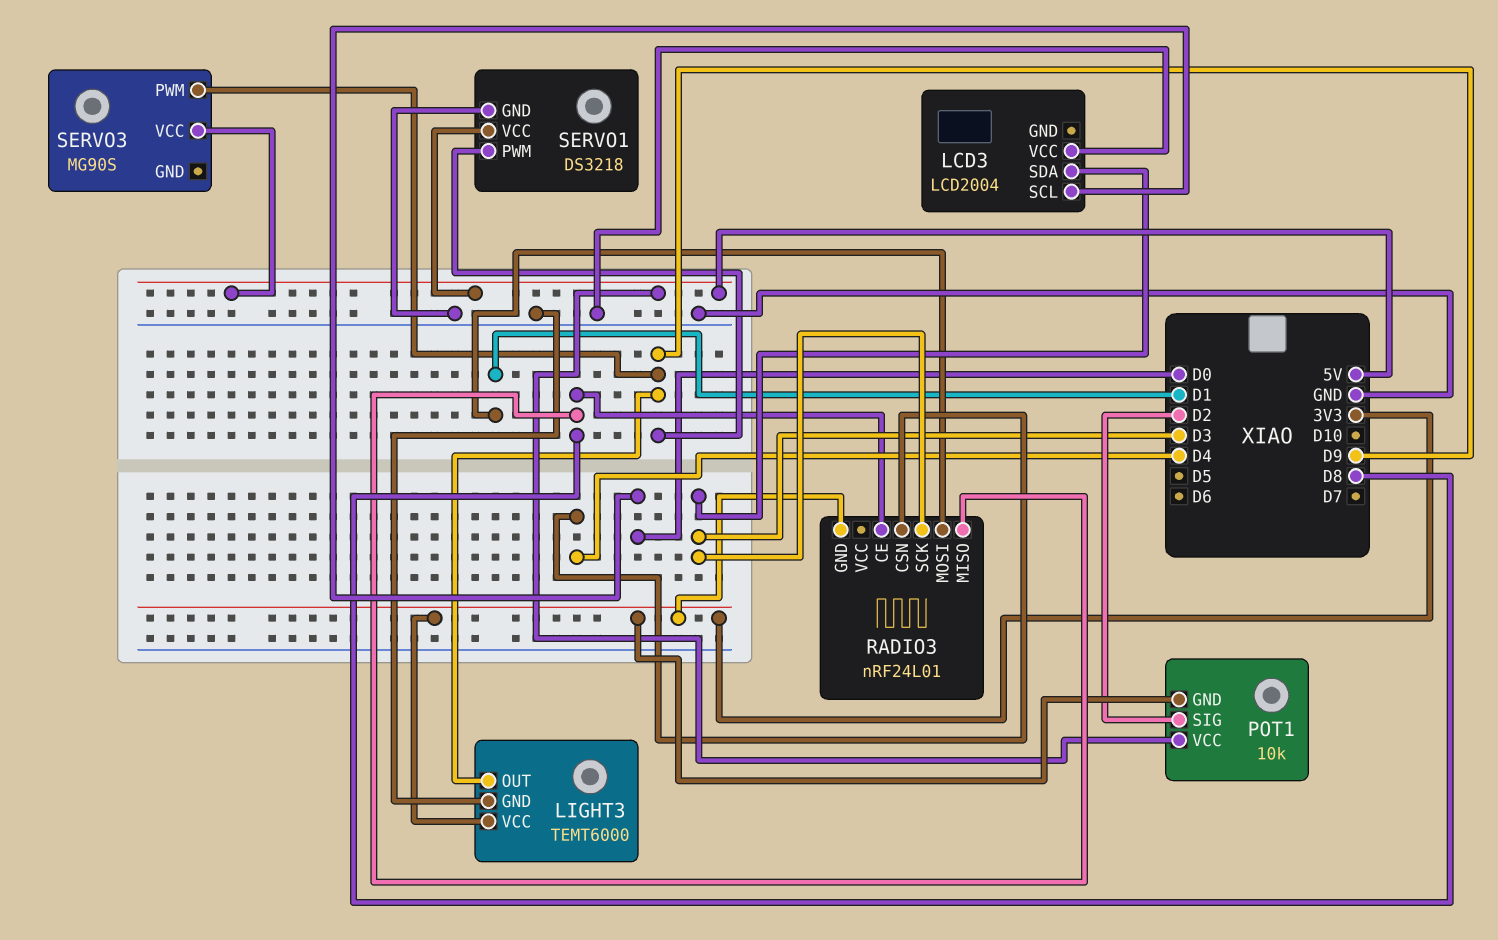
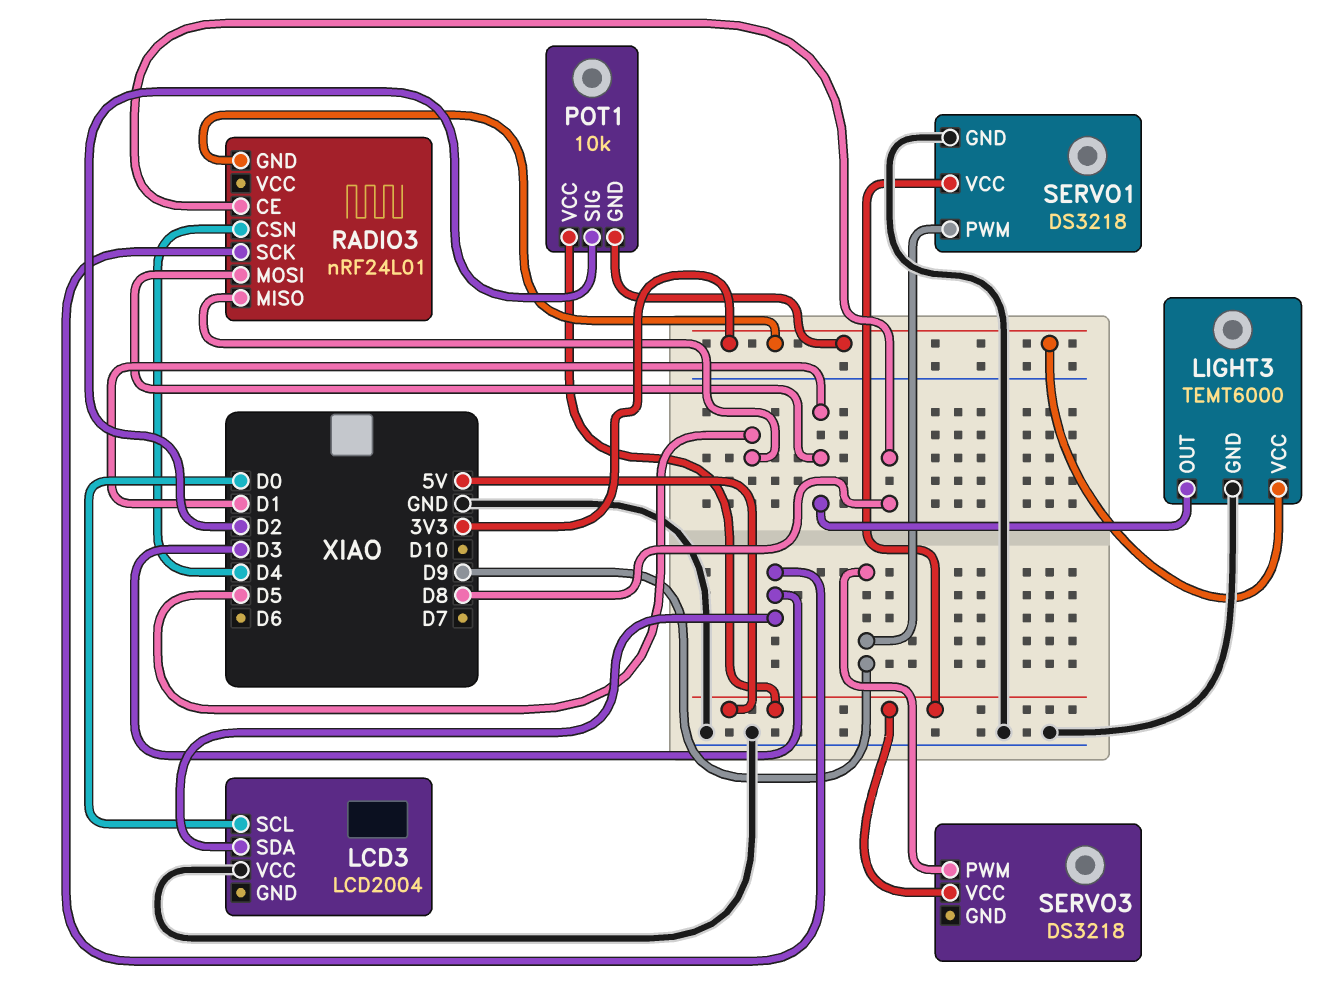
LIGHT3 pin OUT: D9 -> D1
RADIO3 pin MISO: D8 -> D5
SERVO3: MG90S -> DS3218

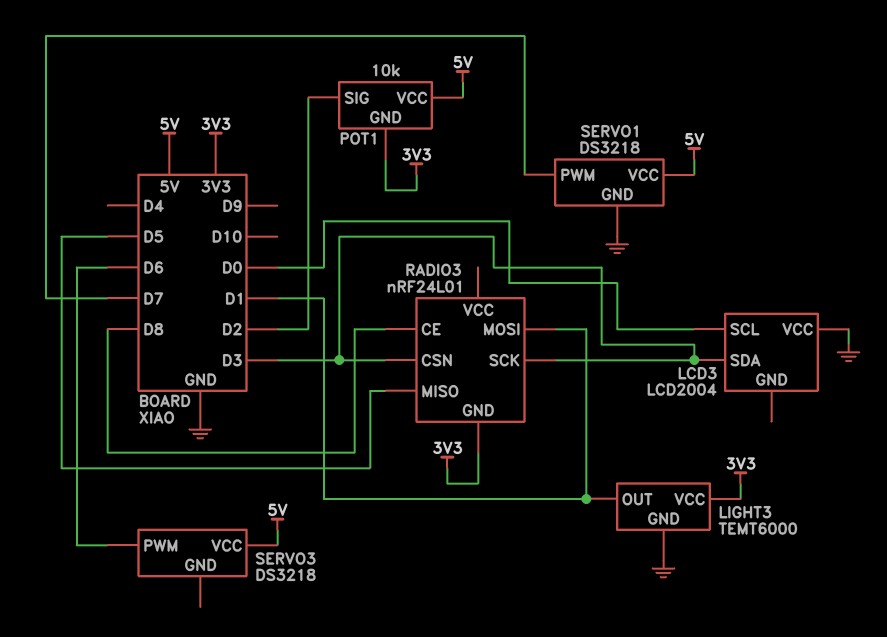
RADIO3 pin CSN: D4 -> D3
SERVO1 pin PWM: D9 -> D7
SERVO3 pin PWM: D9 -> D6

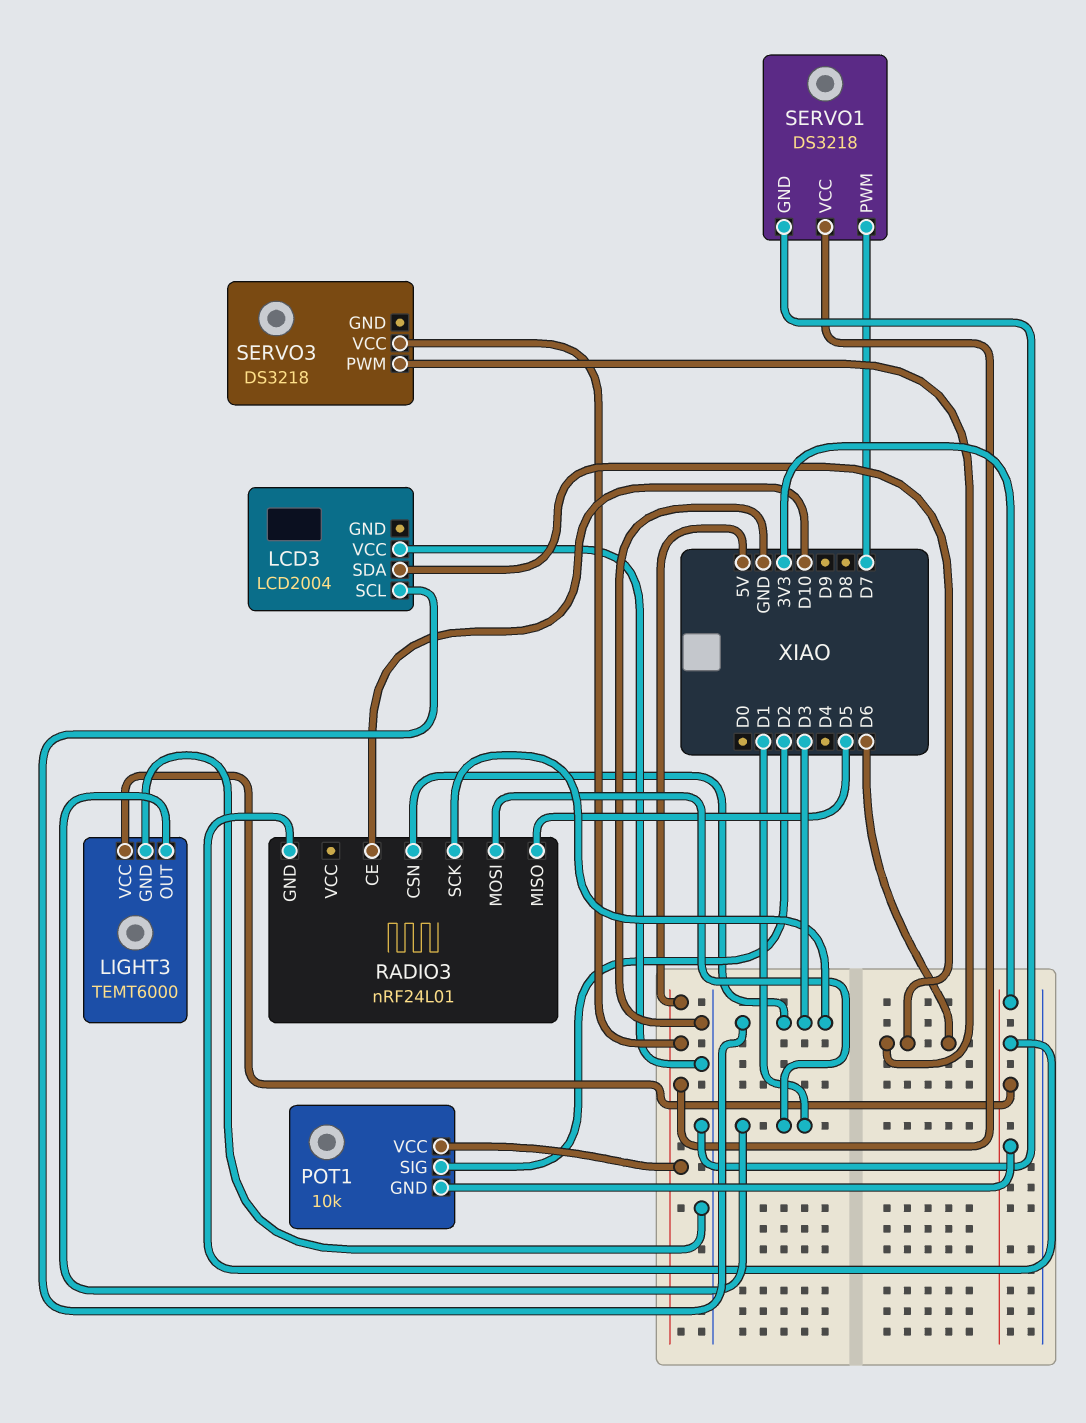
LCD3 pin SCL: D0 -> D3
LCD3 pin SDA: D3 -> D6
RADIO3 pin CE: D8 -> D10

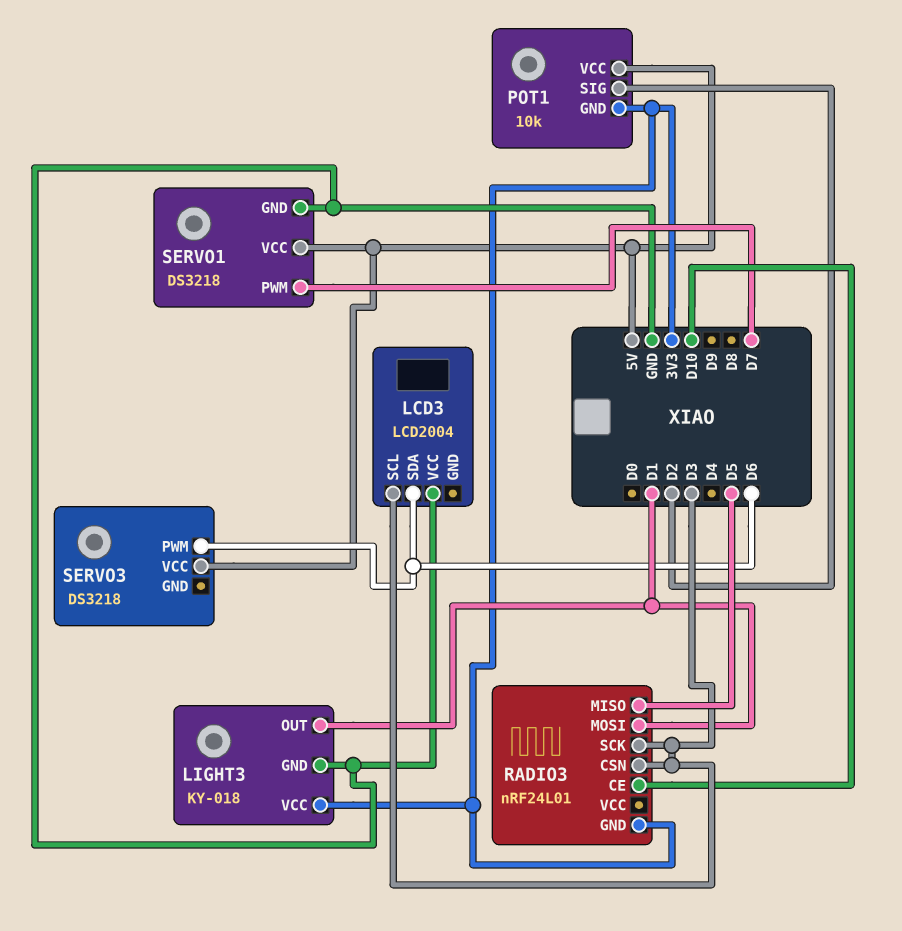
LIGHT3: TEMT6000 -> KY-018

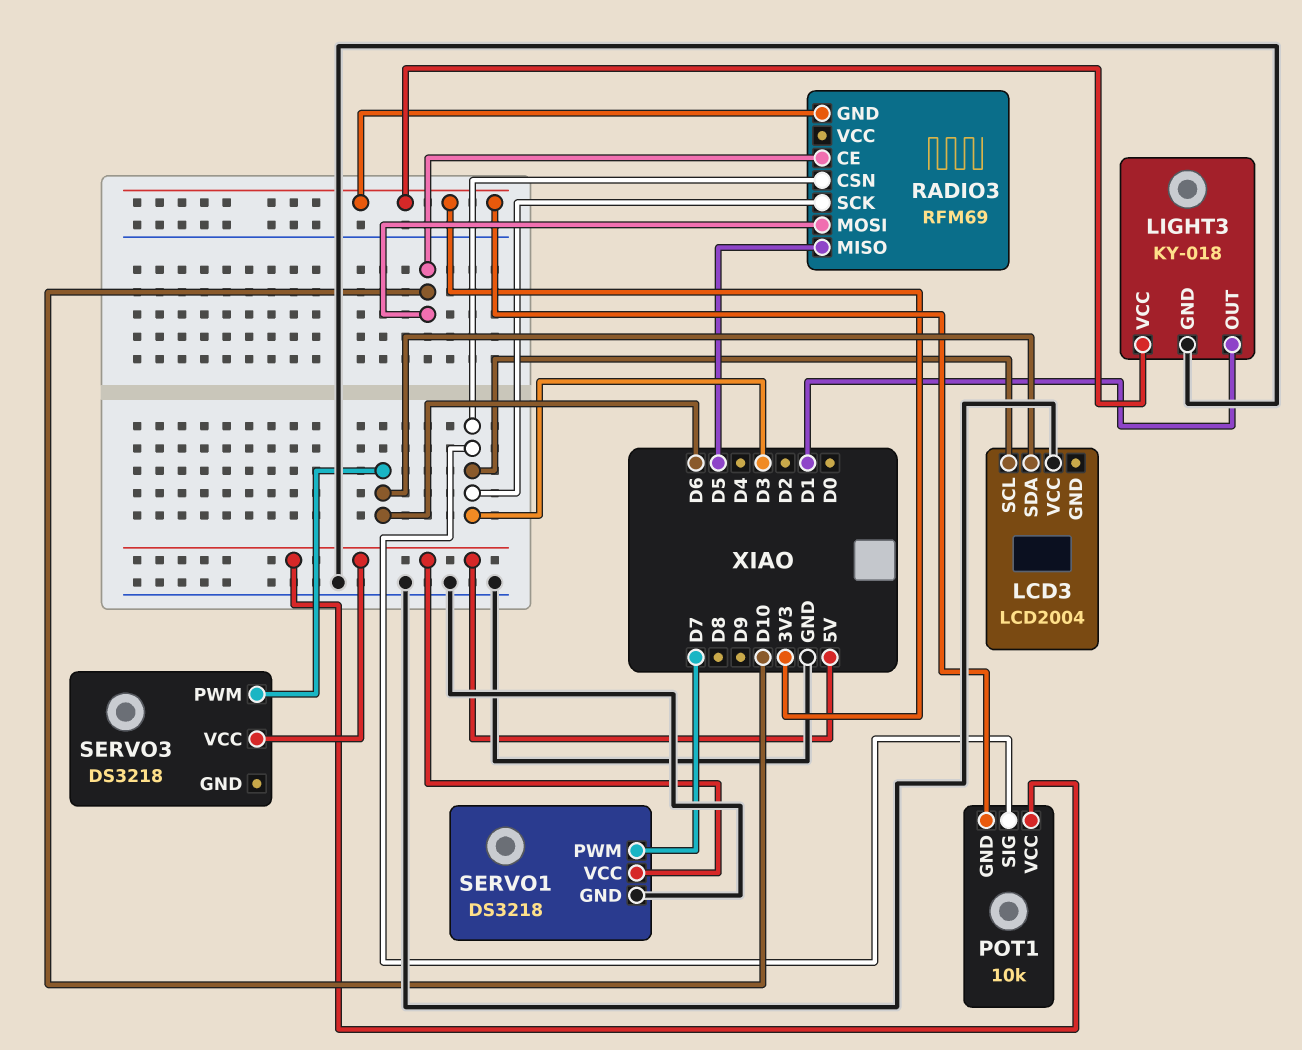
POT1 pin SIG: D2 -> D3
RADIO3: nRF24L01 -> RFM69
RADIO3 pin MOSI: D1 -> D10

